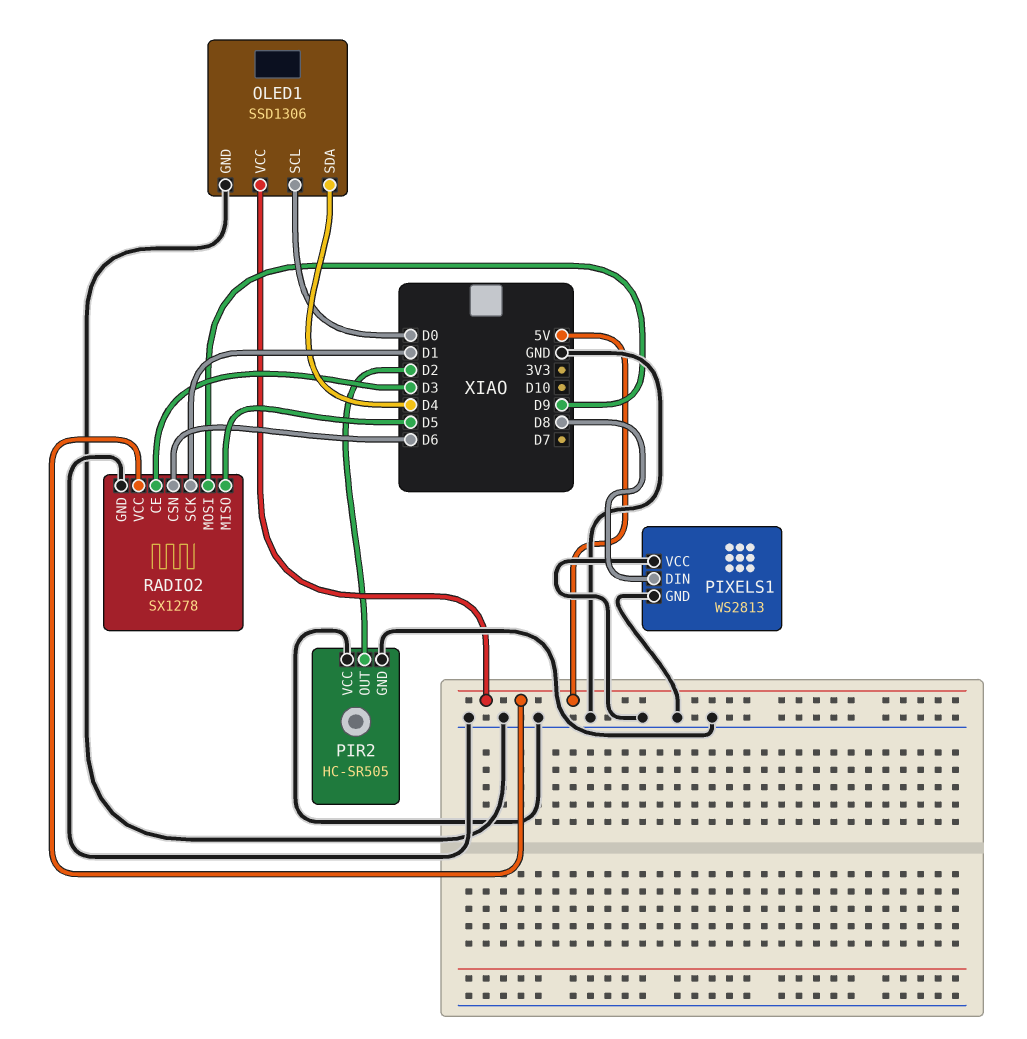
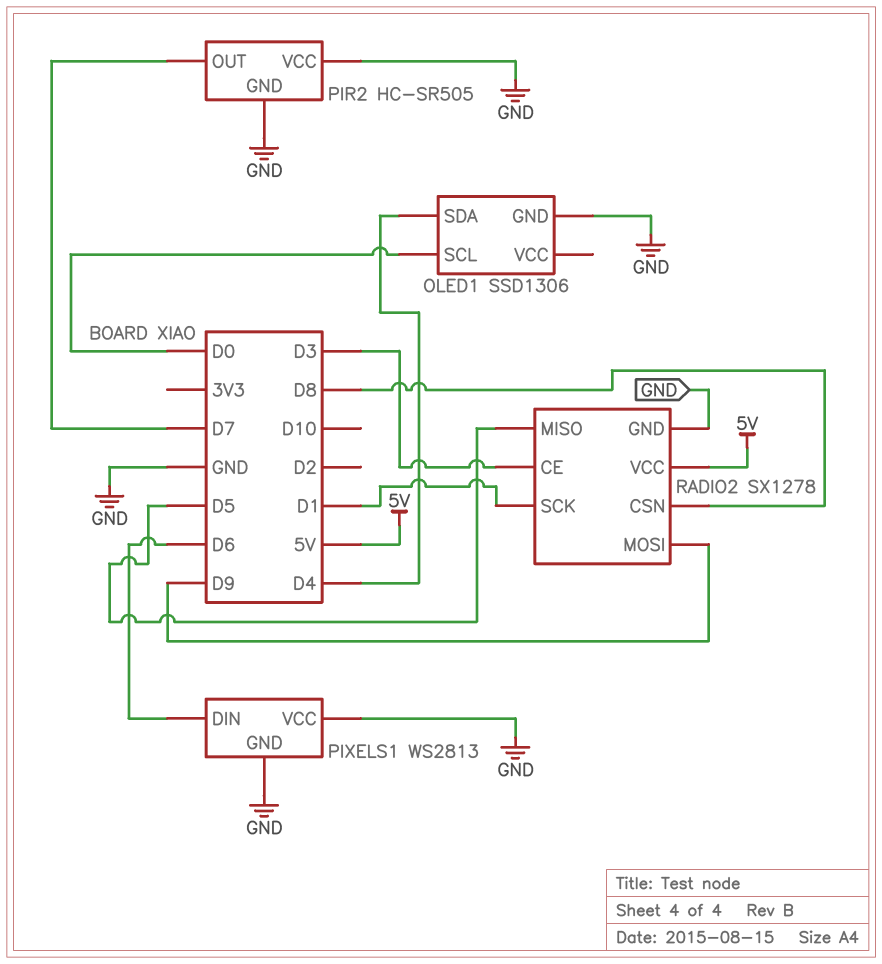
OLED1 pin VCC: 5V -> none
PIR2 pin OUT: D2 -> D7
PIXELS1 pin DIN: D8 -> D6
RADIO2 pin CSN: D6 -> D8

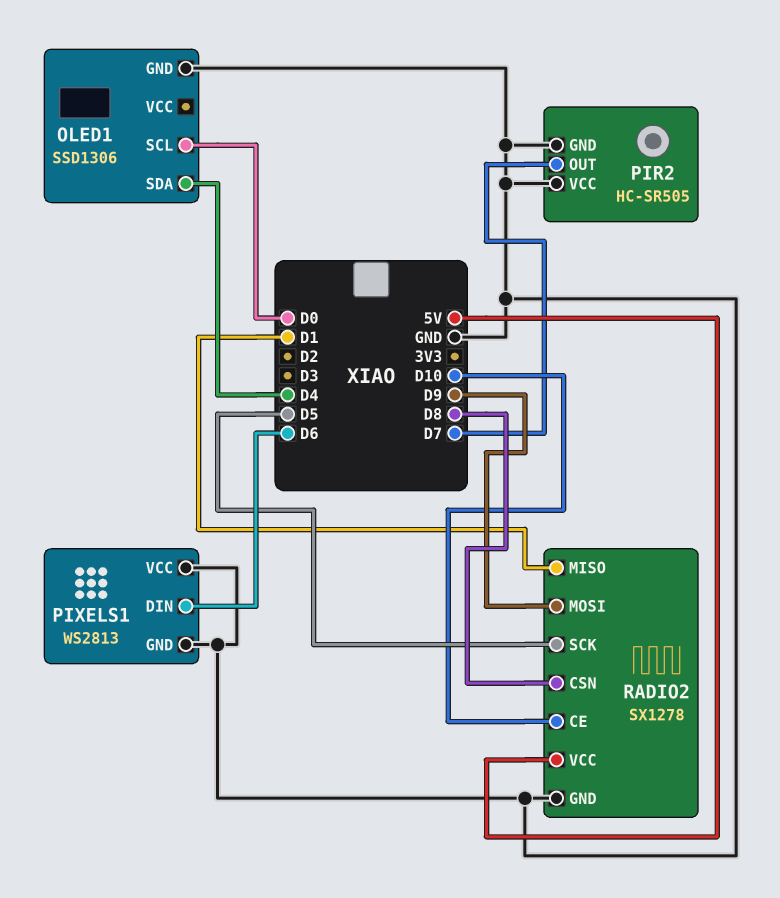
RADIO2 pin CE: D3 -> D10
RADIO2 pin MISO: D5 -> D1
RADIO2 pin SCK: D1 -> D5

